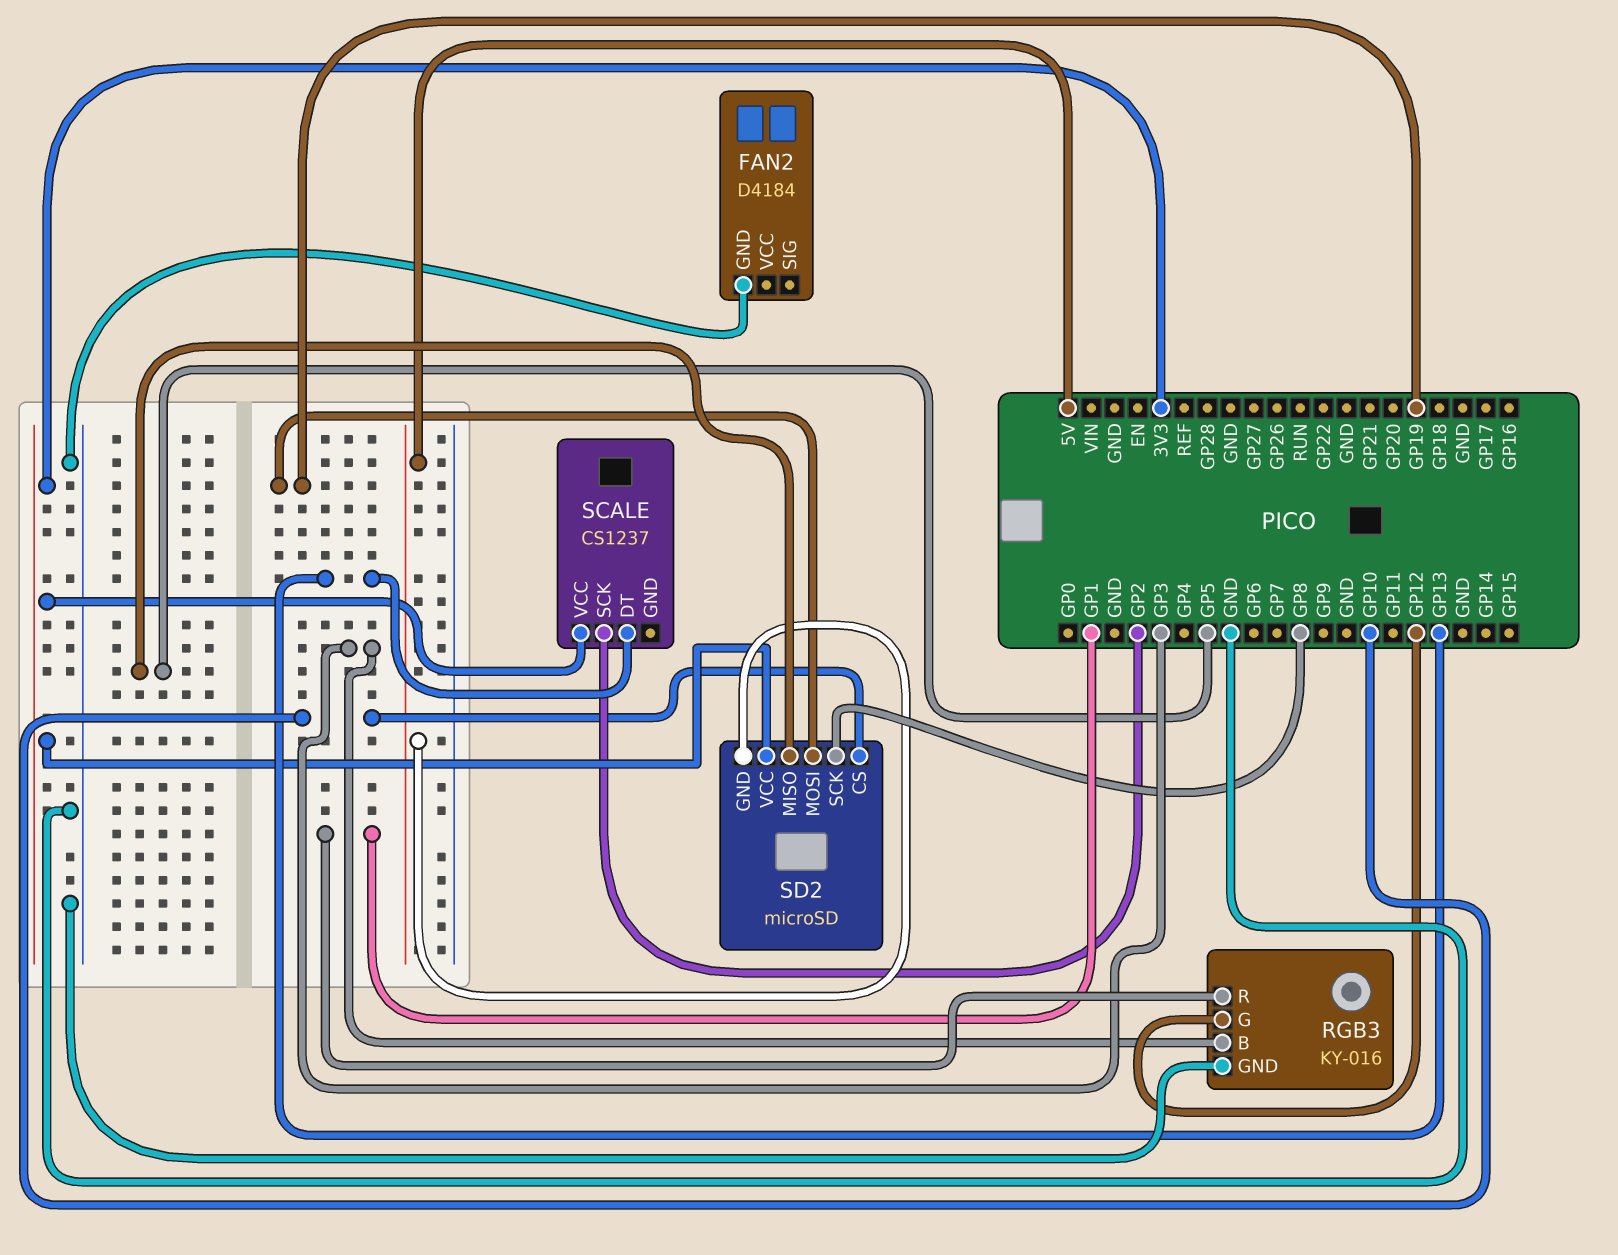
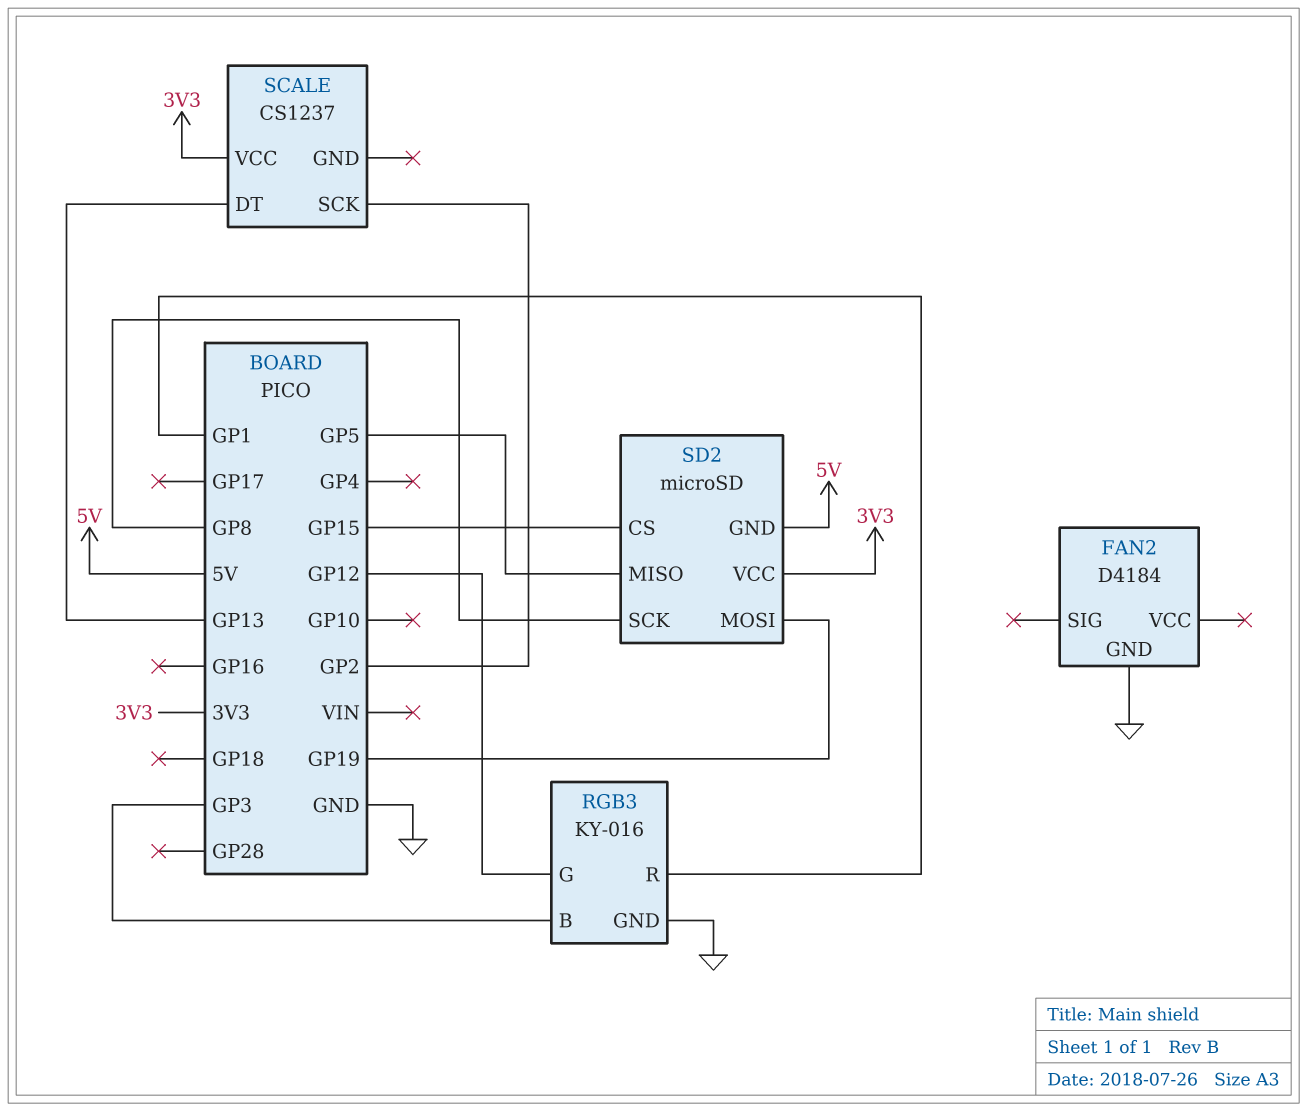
SD2 pin CS: GP10 -> GP15

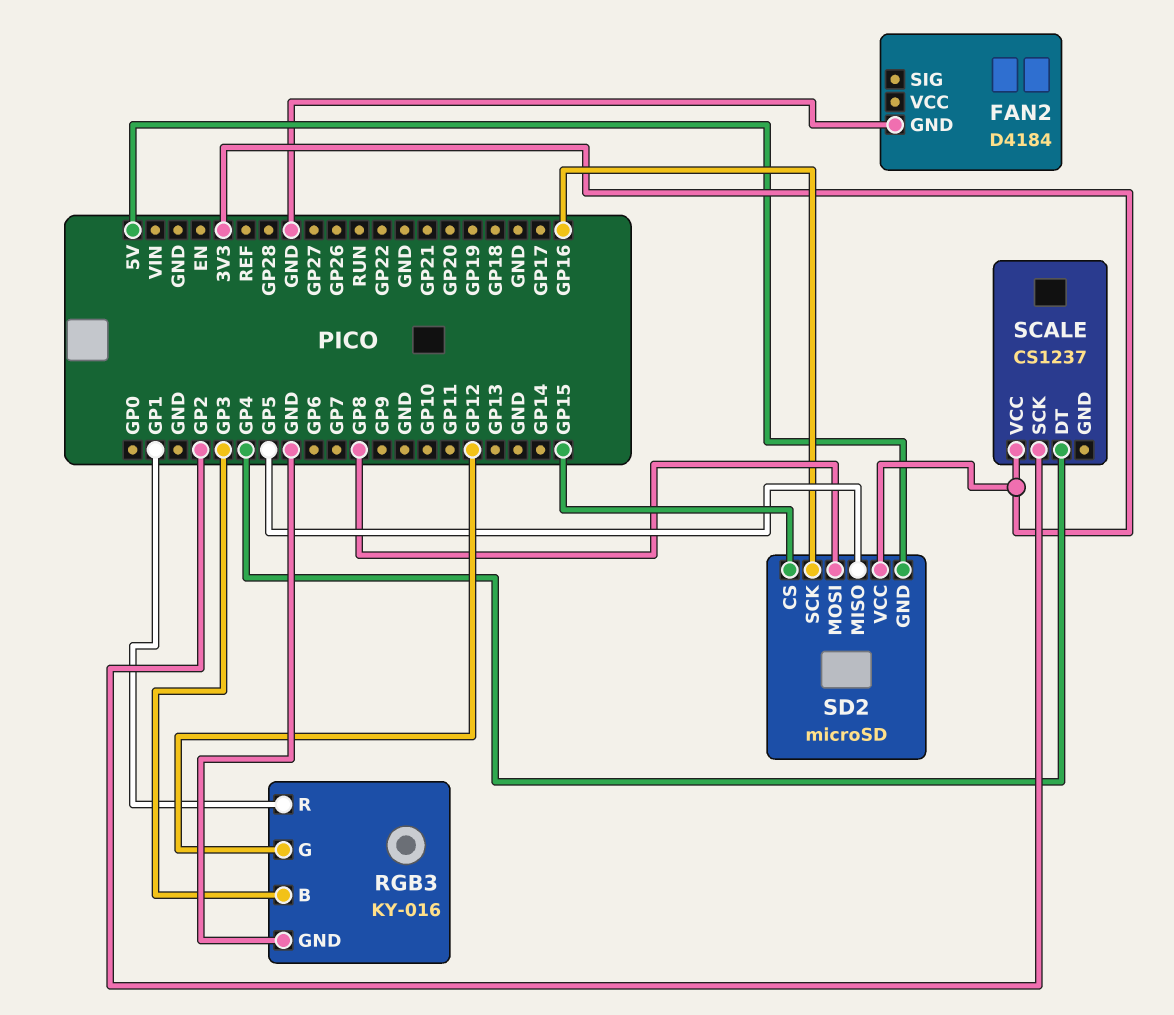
SCALE pin DT: GP13 -> GP4
SD2 pin MOSI: GP19 -> GP8
SD2 pin SCK: GP8 -> GP16

